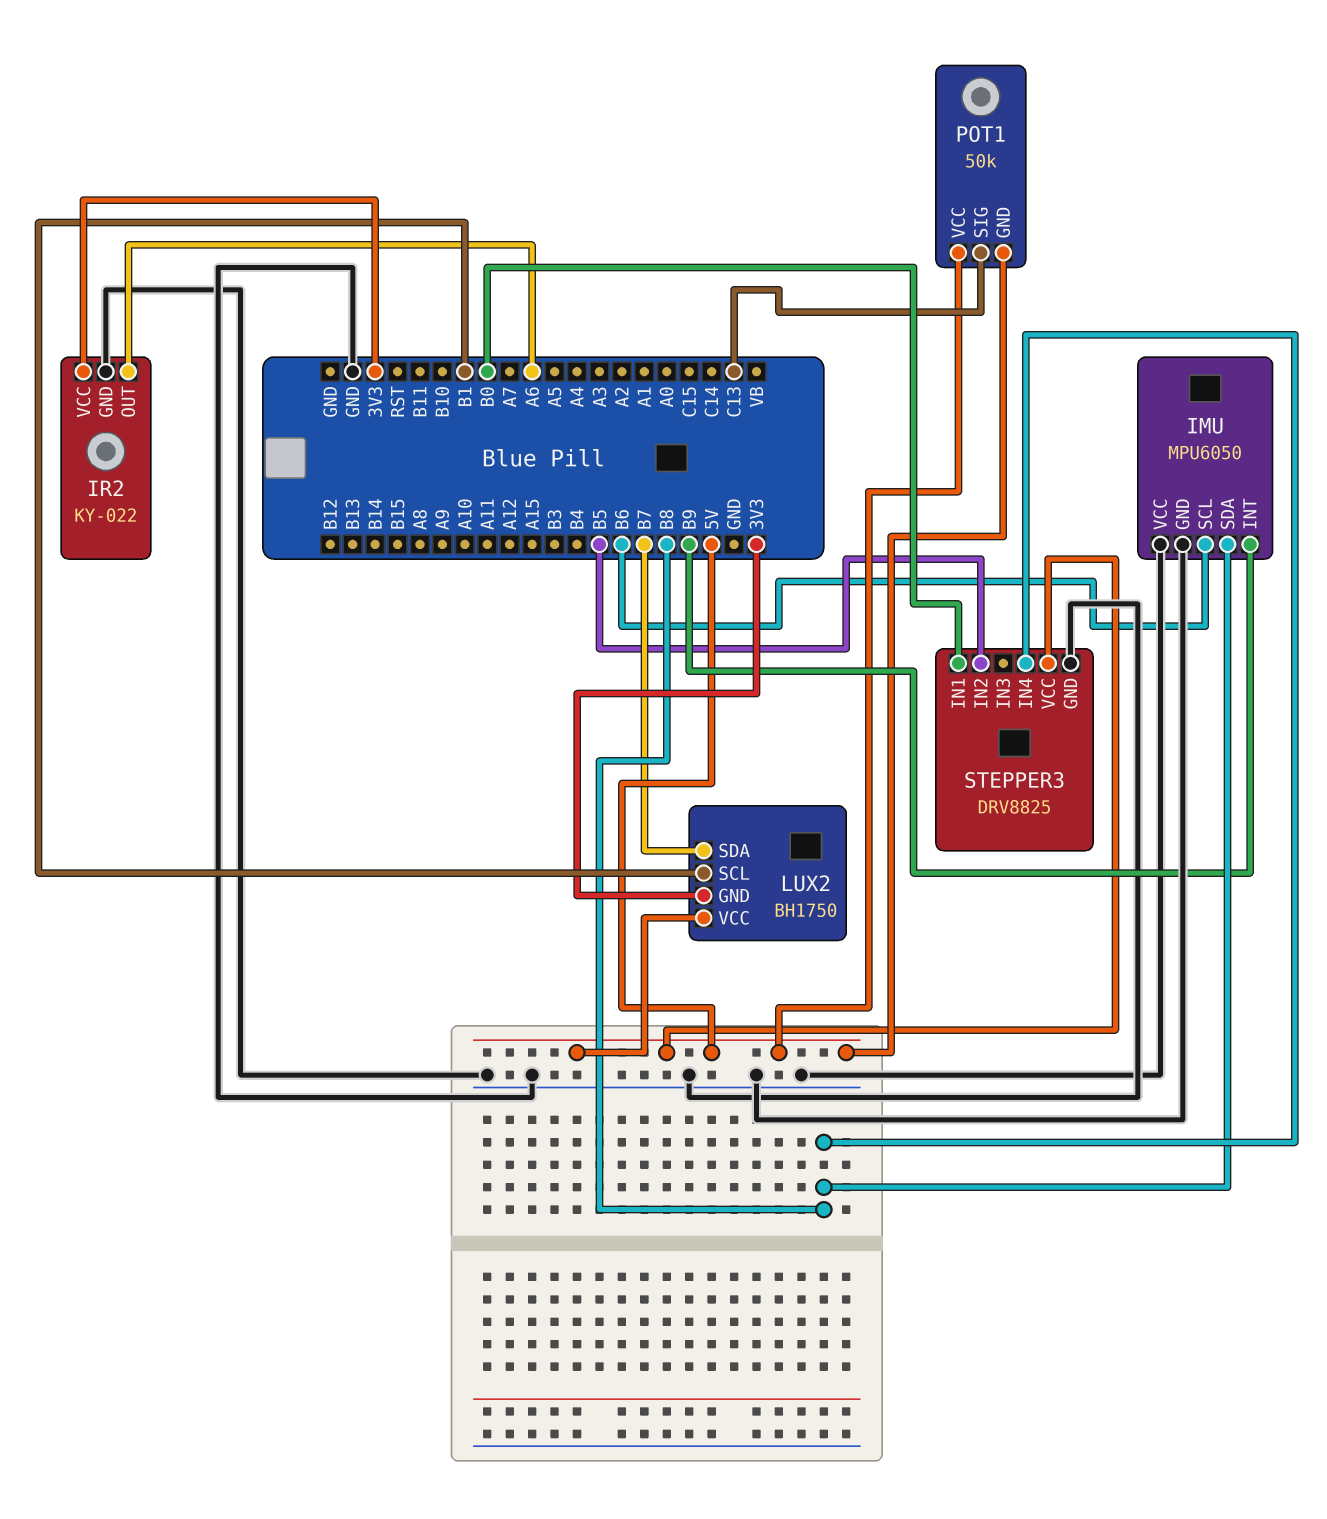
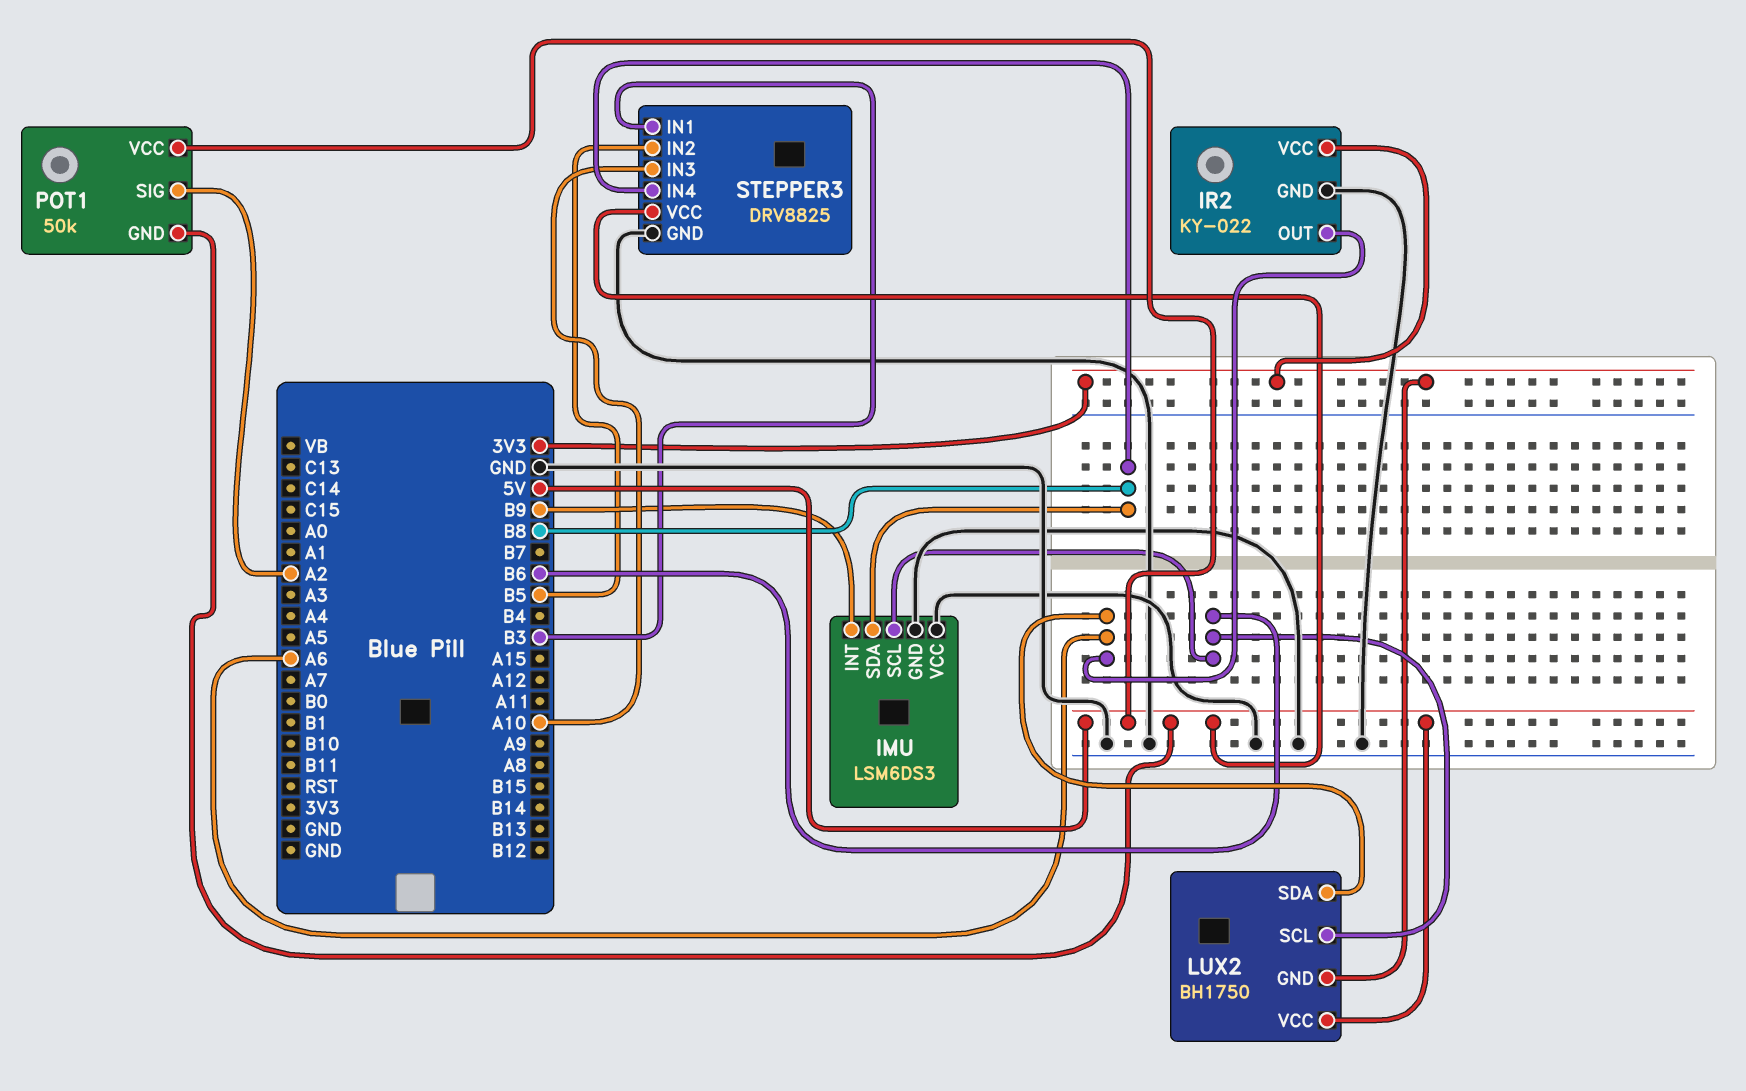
IMU: MPU6050 -> LSM6DS3
LUX2 pin SCL: B1 -> B6
LUX2 pin SDA: B7 -> A6
POT1 pin SIG: C13 -> A2
STEPPER3 pin IN1: B0 -> B3
STEPPER3 pin IN3: none -> A10

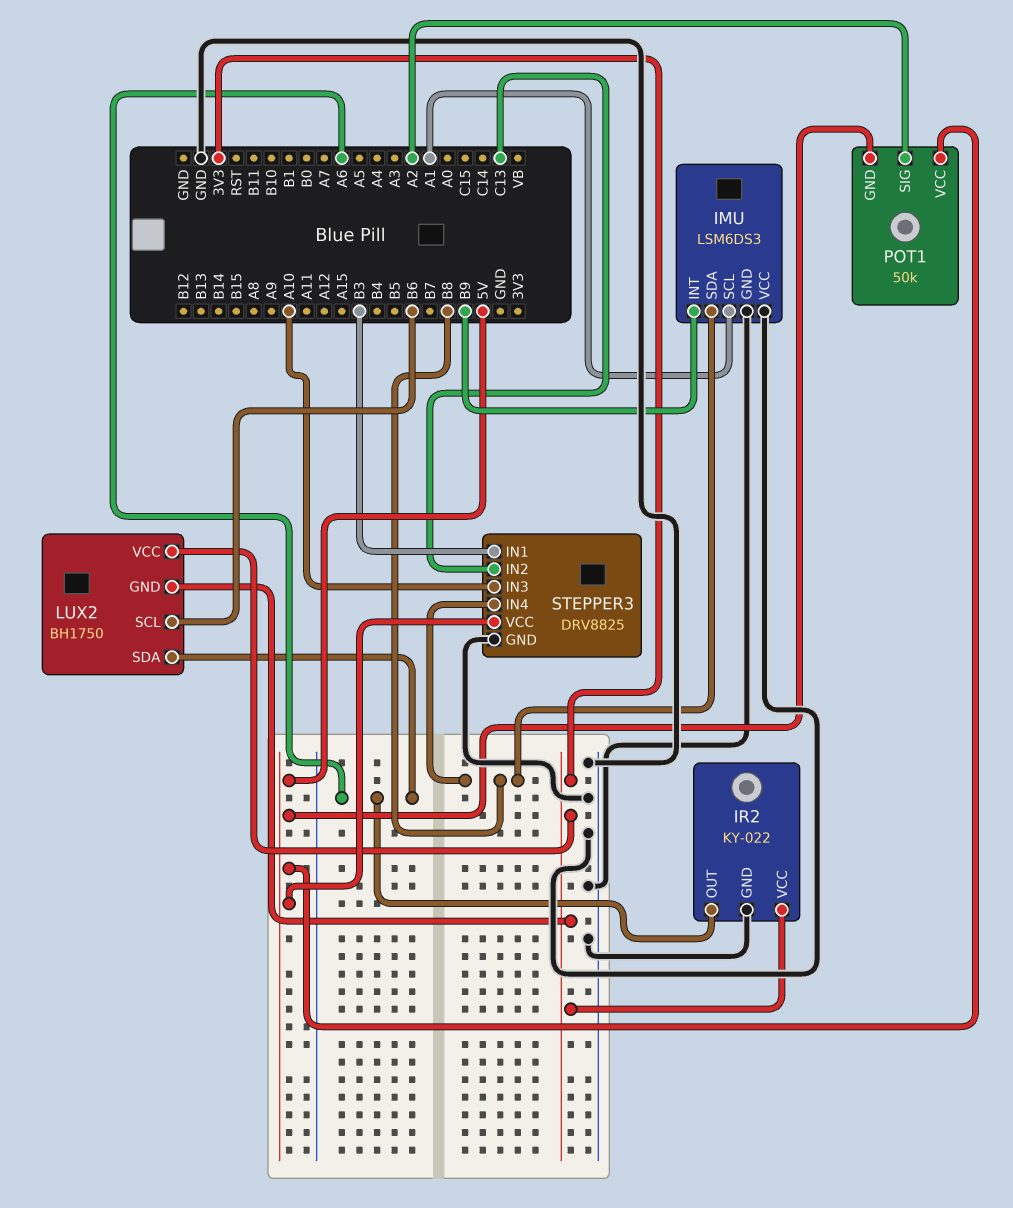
IMU pin SCL: B6 -> A1
LUX2 pin VCC: 5V -> 3V3
STEPPER3 pin IN2: B5 -> C13

